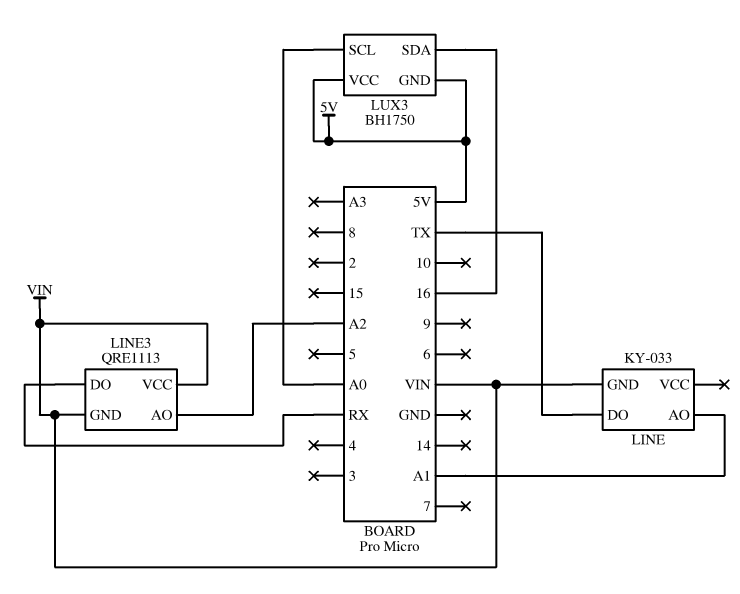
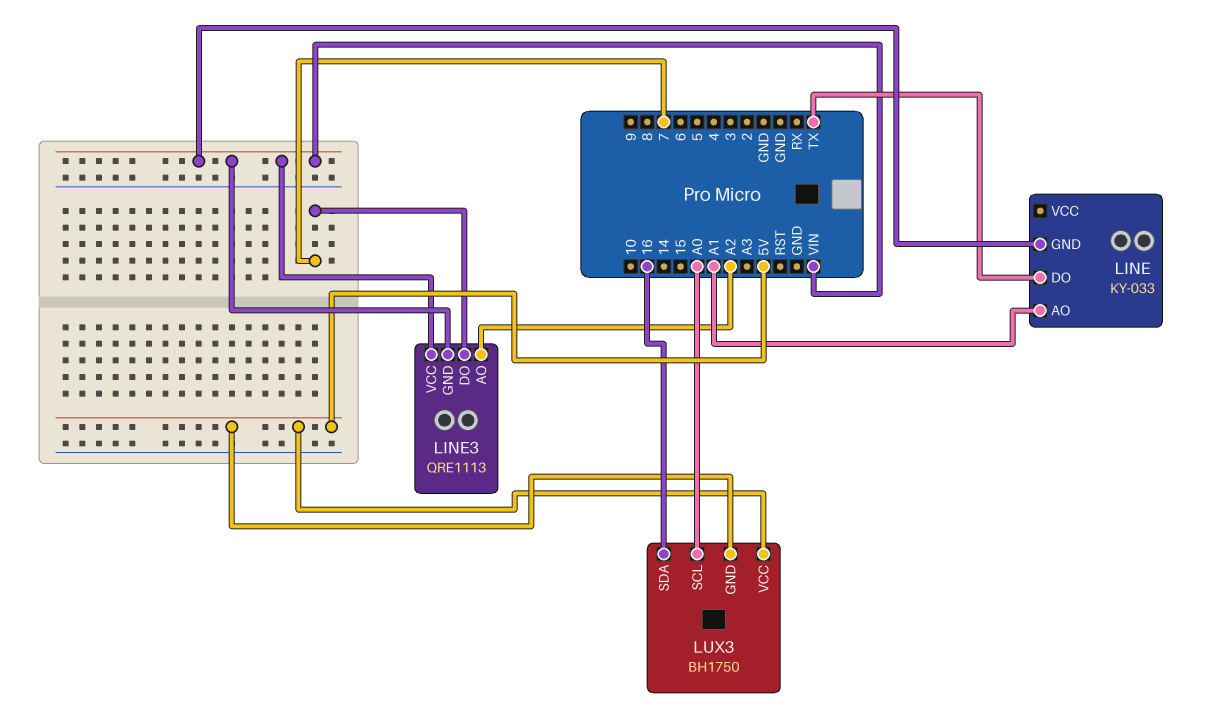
LINE3 pin DO: RX -> 7

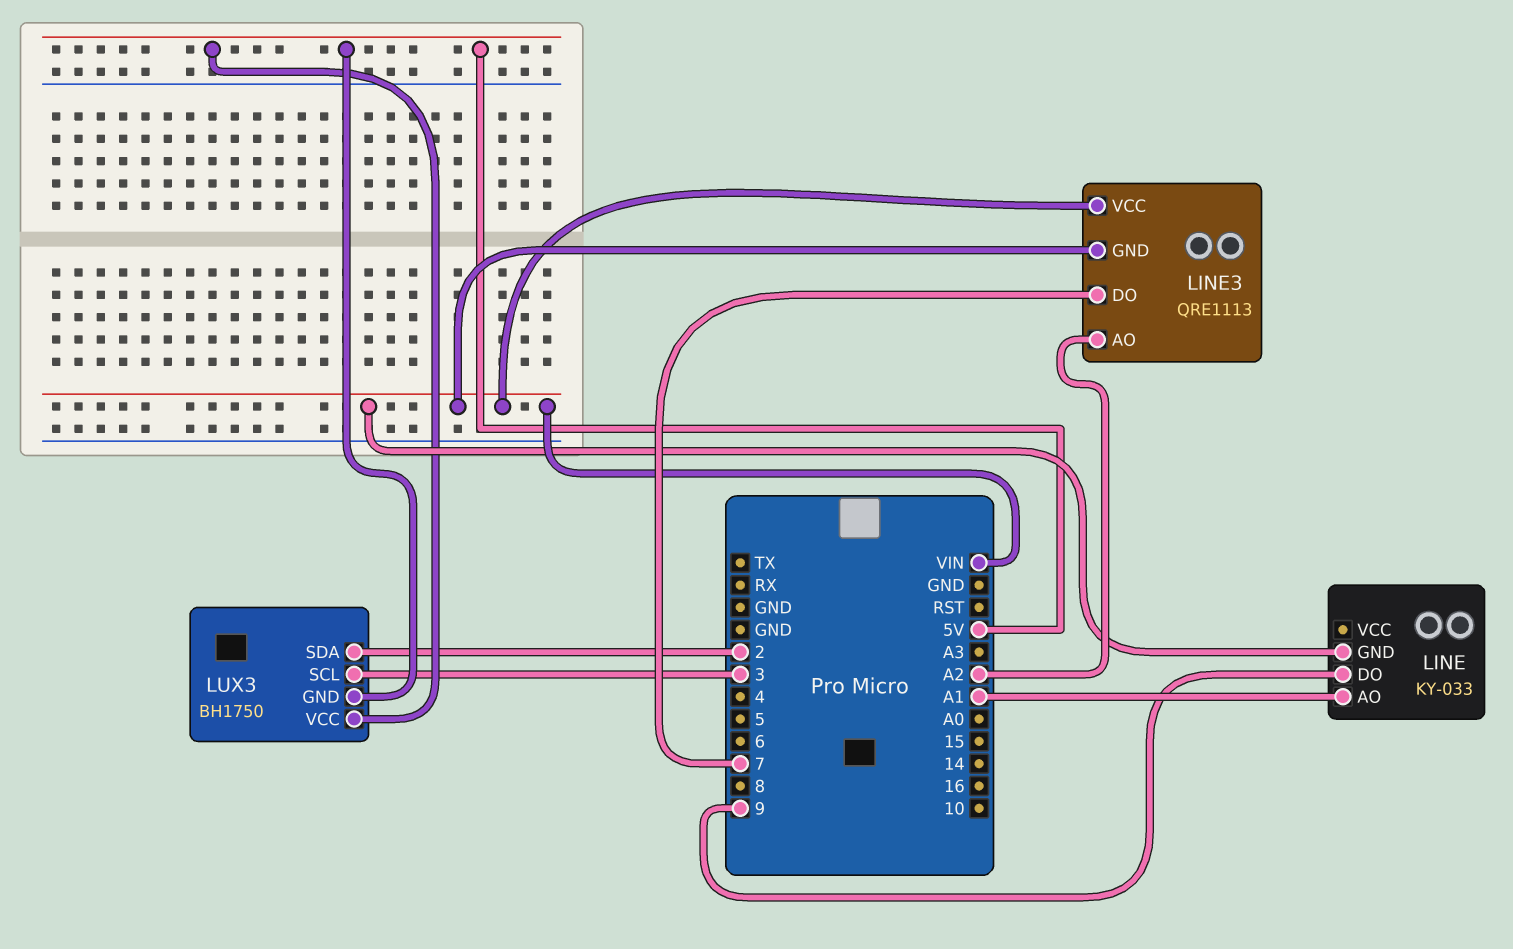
LINE pin DO: TX -> 9
LUX3 pin SCL: A0 -> 3
LUX3 pin SDA: 16 -> 2

